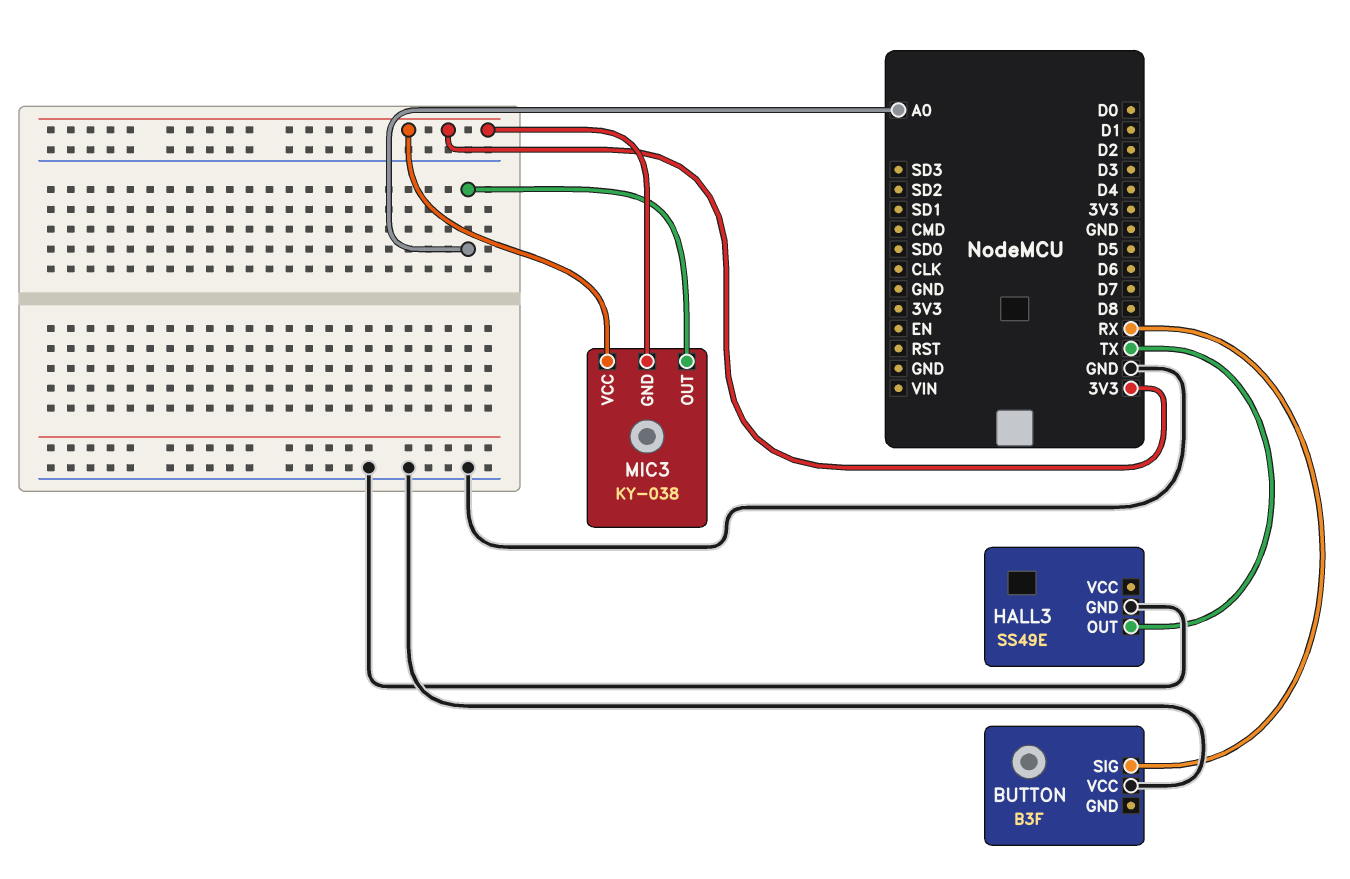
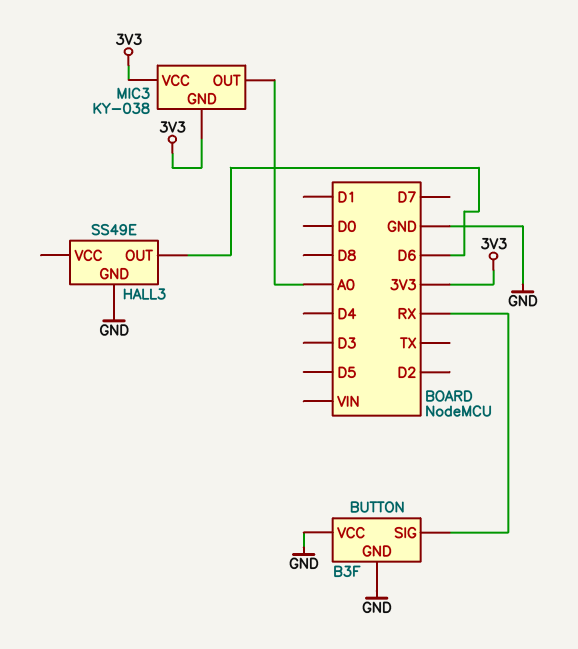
BUTTON pin GND: none -> GND
HALL3 pin OUT: TX -> D6

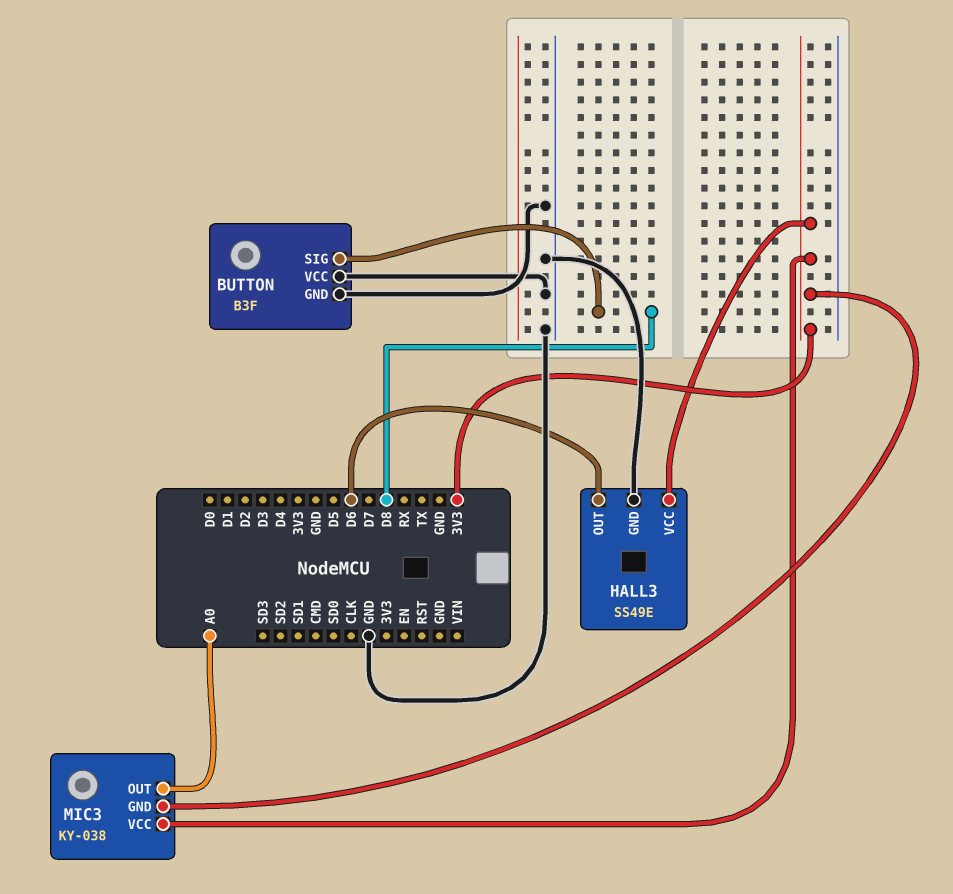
BUTTON pin SIG: RX -> D8
HALL3 pin VCC: none -> 3V3

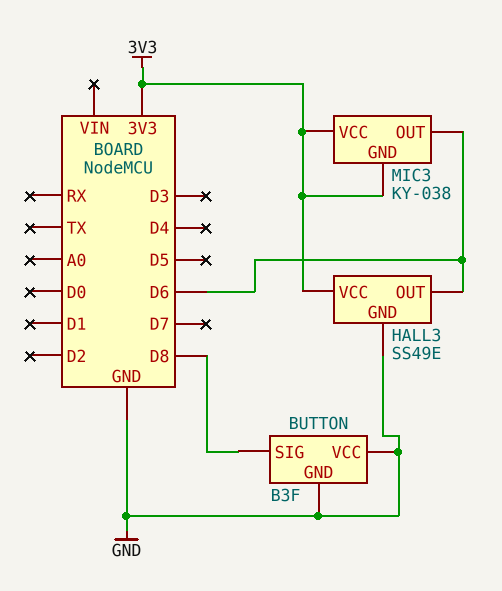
MIC3 pin OUT: A0 -> D6

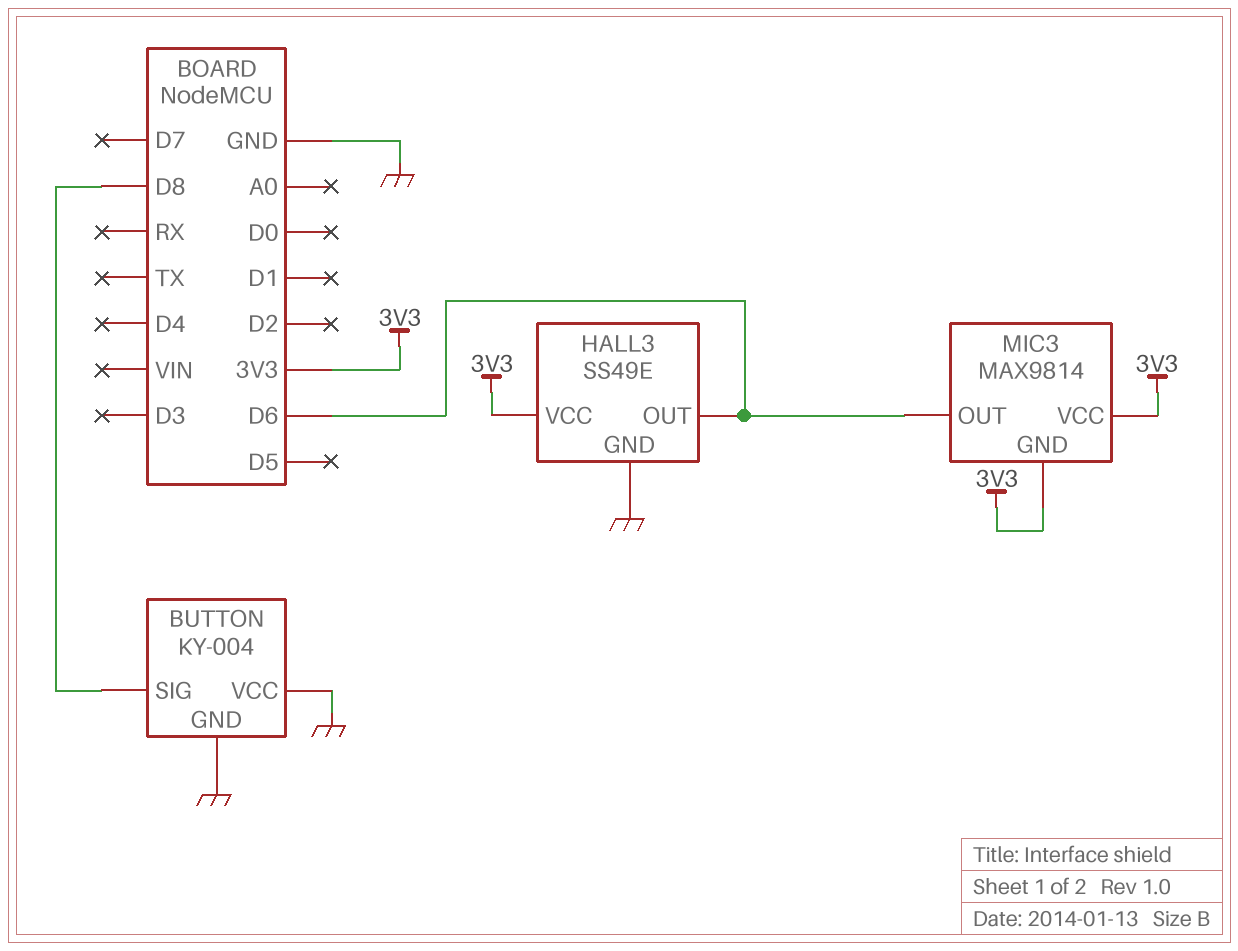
BUTTON: B3F -> KY-004
MIC3: KY-038 -> MAX9814

